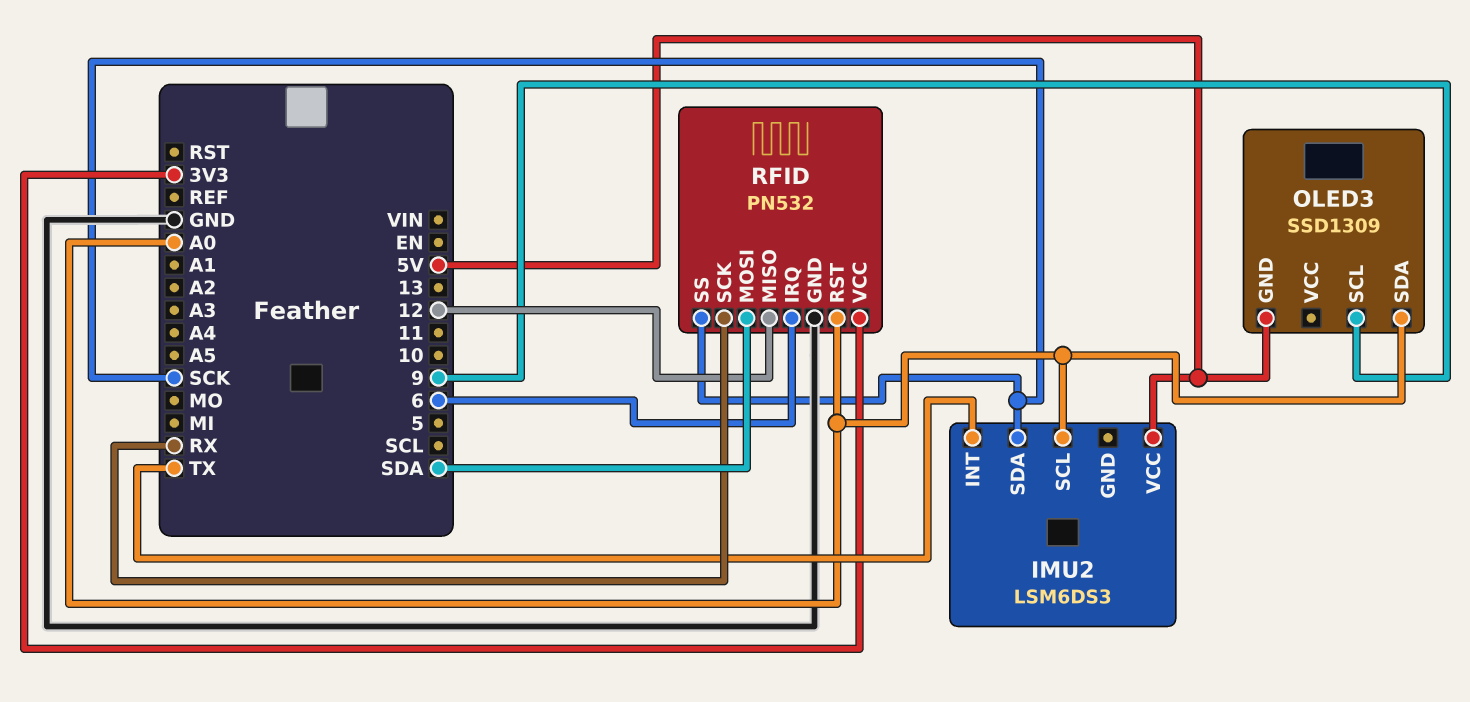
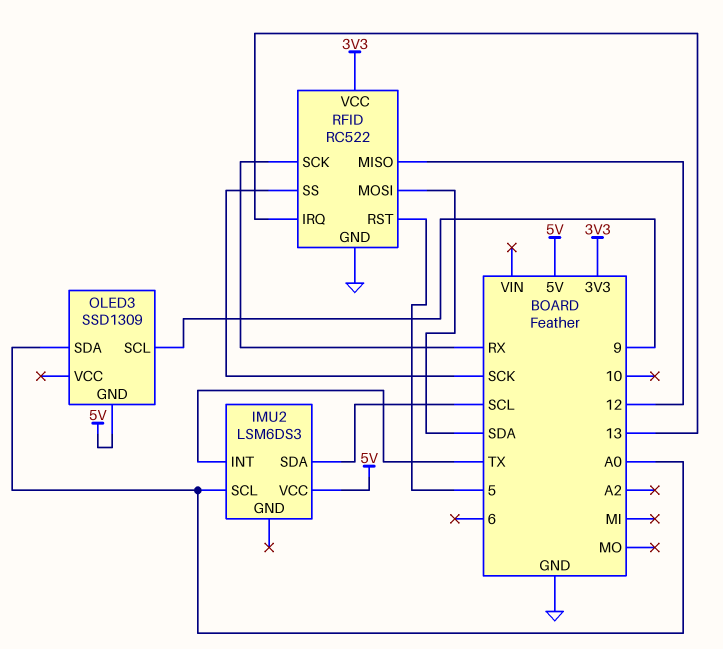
IMU2 pin SDA: SCK -> SCL
RFID: PN532 -> RC522
RFID pin IRQ: 6 -> 13
RFID pin RST: A0 -> 5

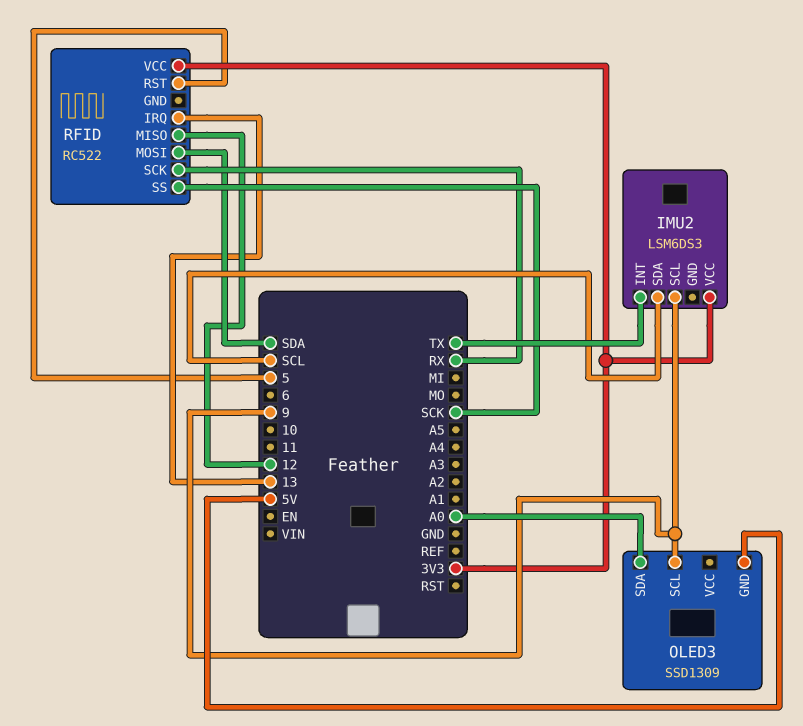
IMU2 pin SCL: A0 -> 9
IMU2 pin VCC: 5V -> 3V3
RFID pin GND: GND -> none

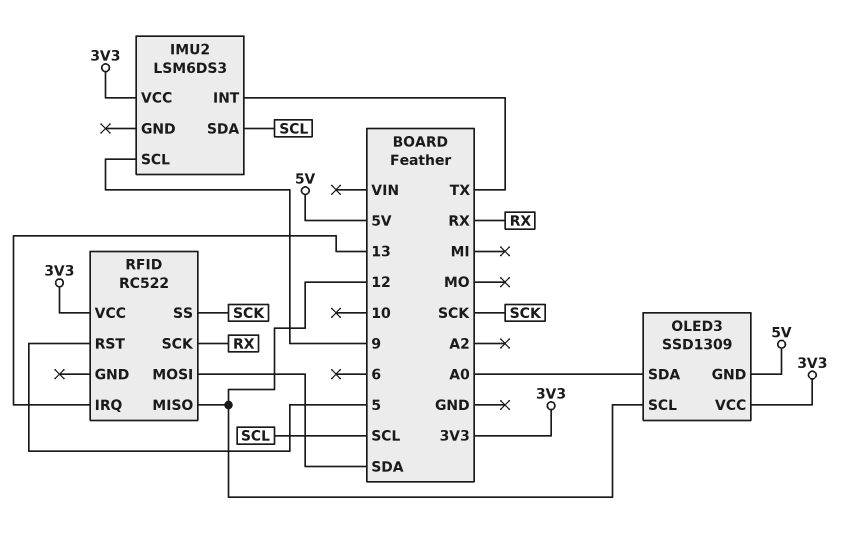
OLED3 pin SCL: 9 -> 12
OLED3 pin VCC: none -> 3V3

